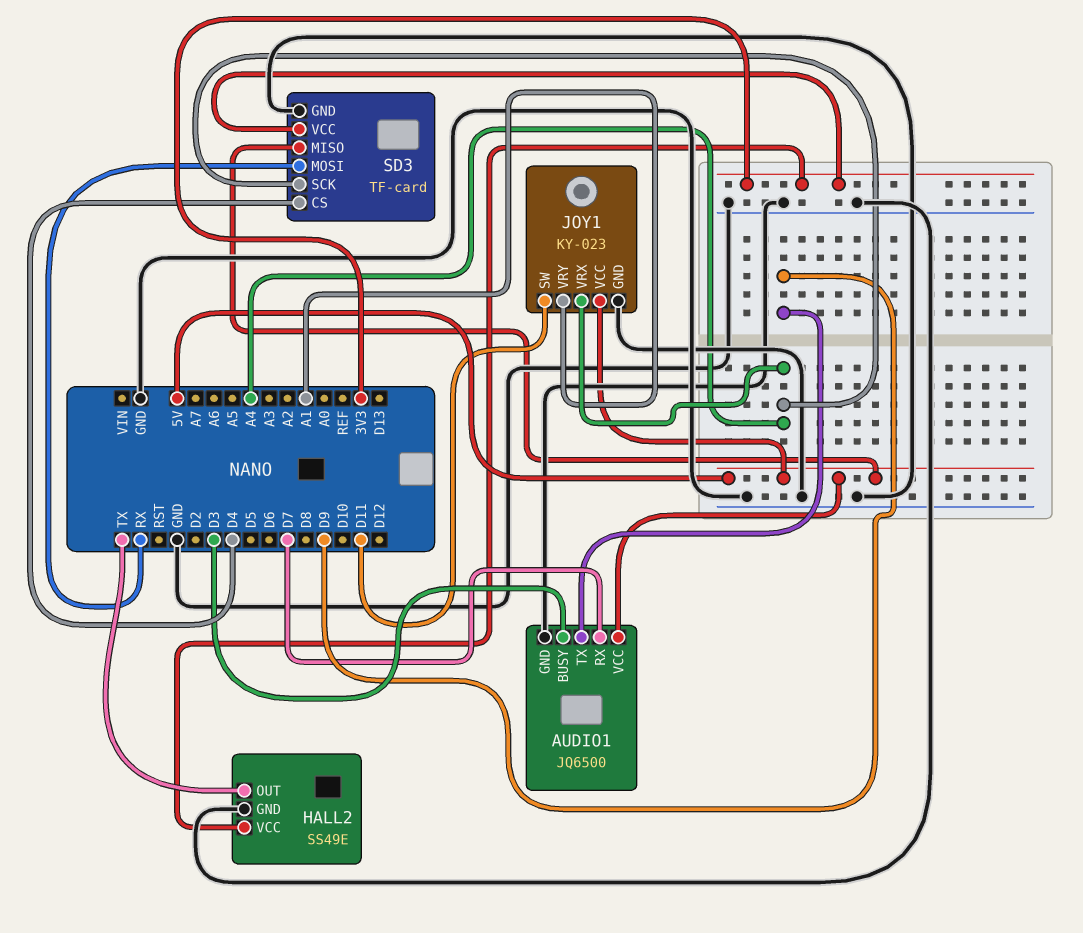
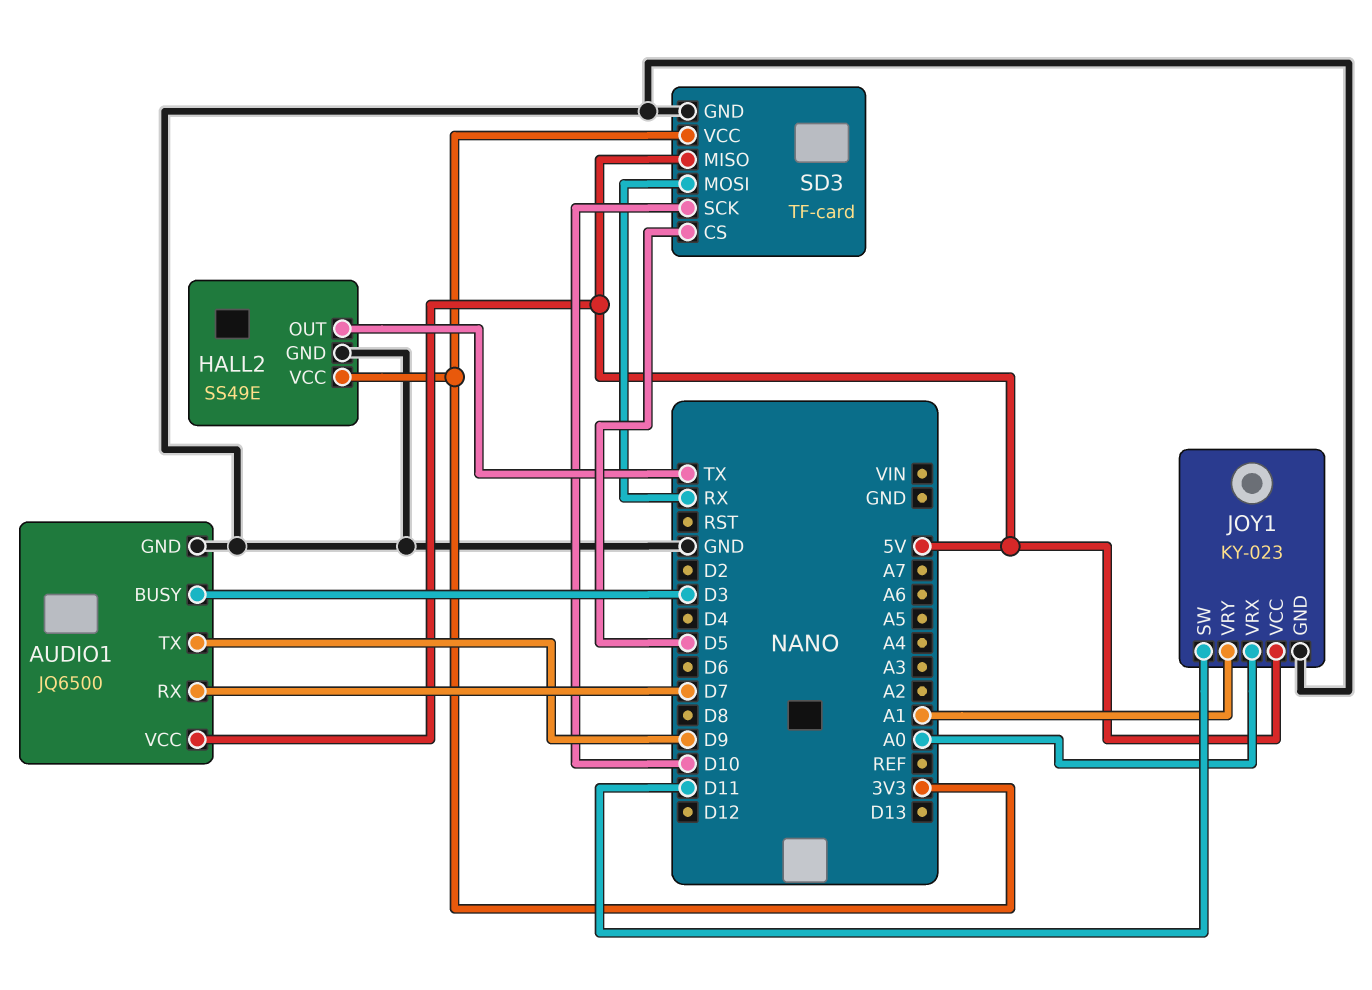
JOY1 pin VRX: A4 -> A0
SD3 pin CS: D4 -> D5
SD3 pin SCK: A4 -> D10

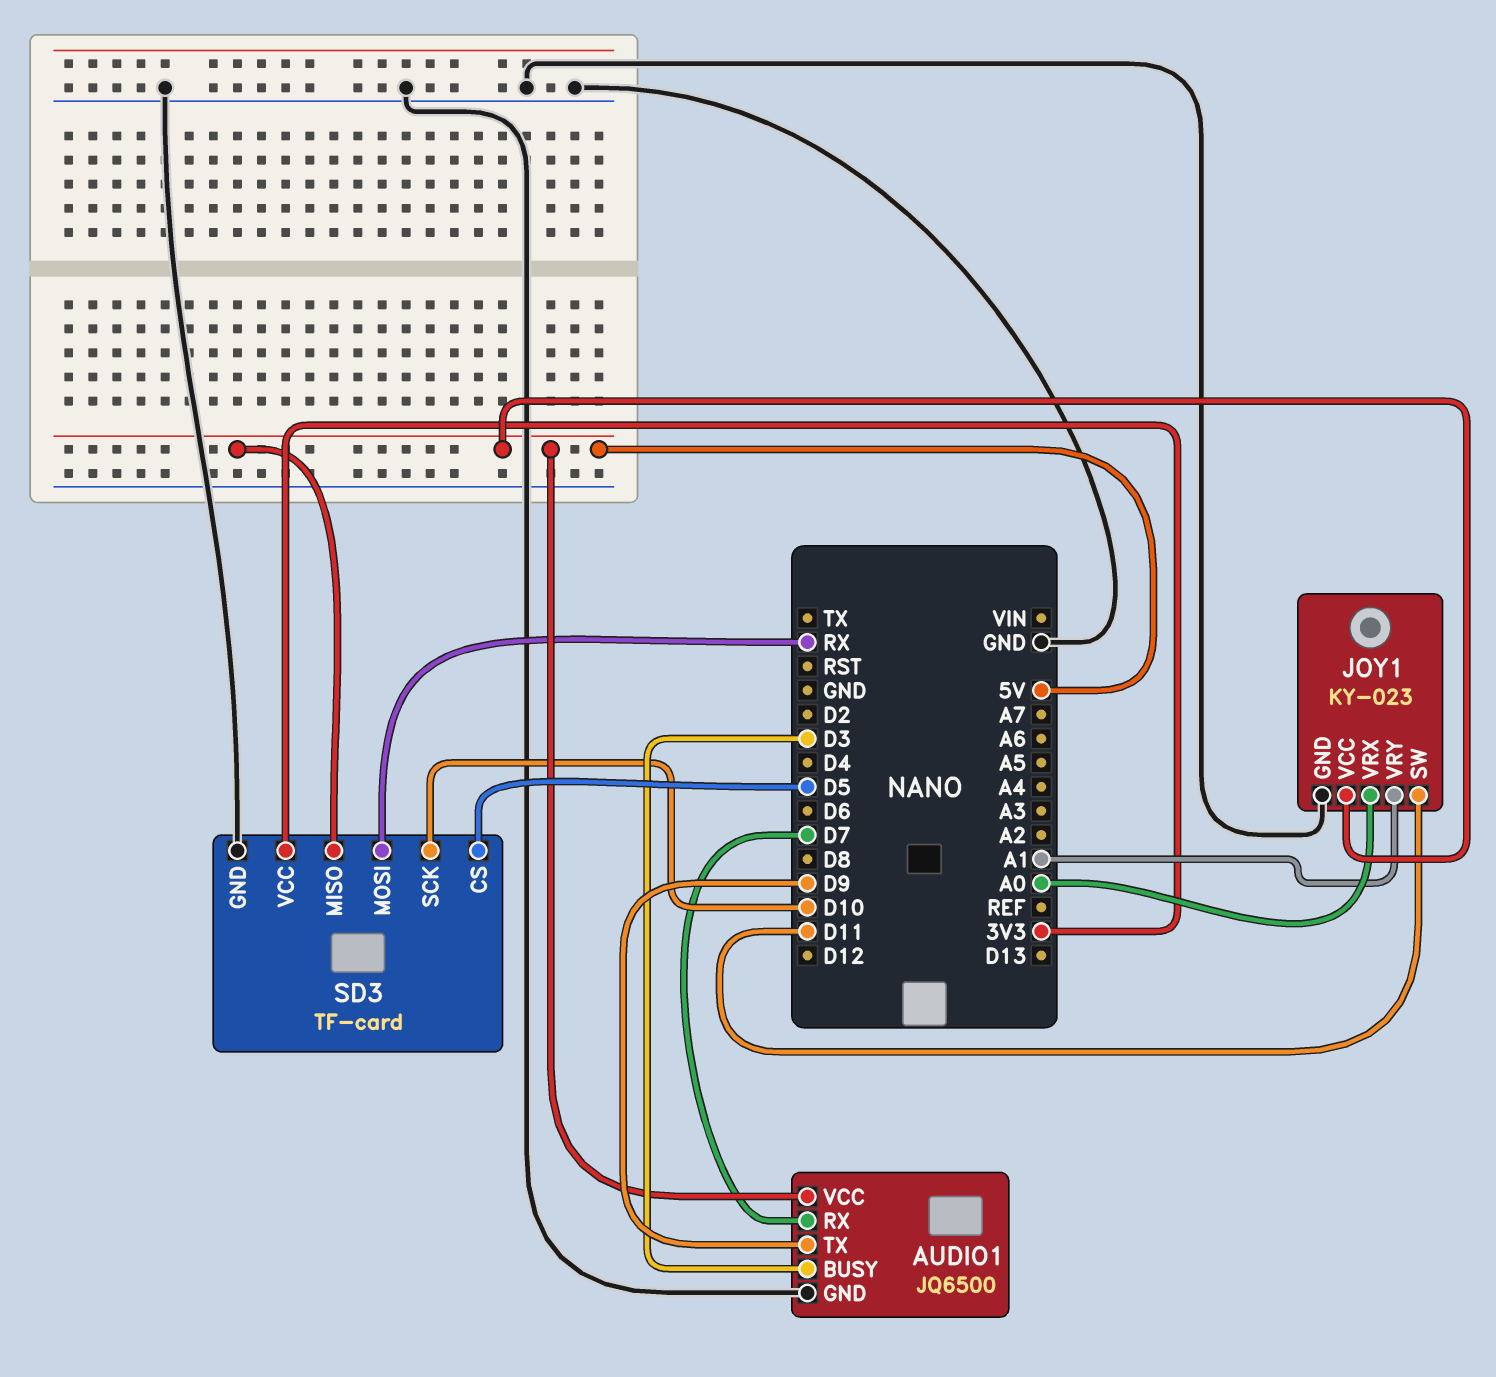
HALL2: SS49E -> none
HALL2 pin GND: GND -> none
HALL2 pin OUT: TX -> none
HALL2 pin VCC: 3V3 -> none

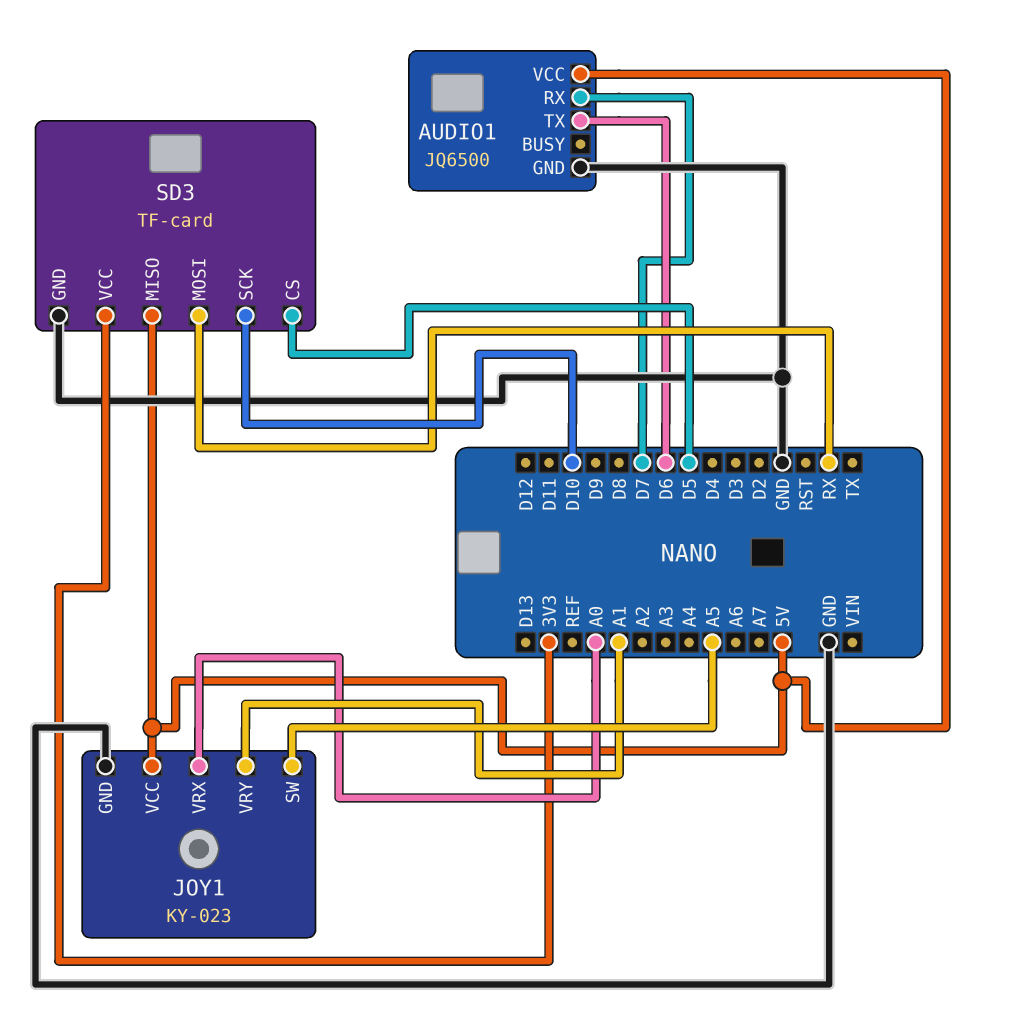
AUDIO1 pin BUSY: D3 -> none
AUDIO1 pin TX: D9 -> D6
JOY1 pin SW: D11 -> A5

